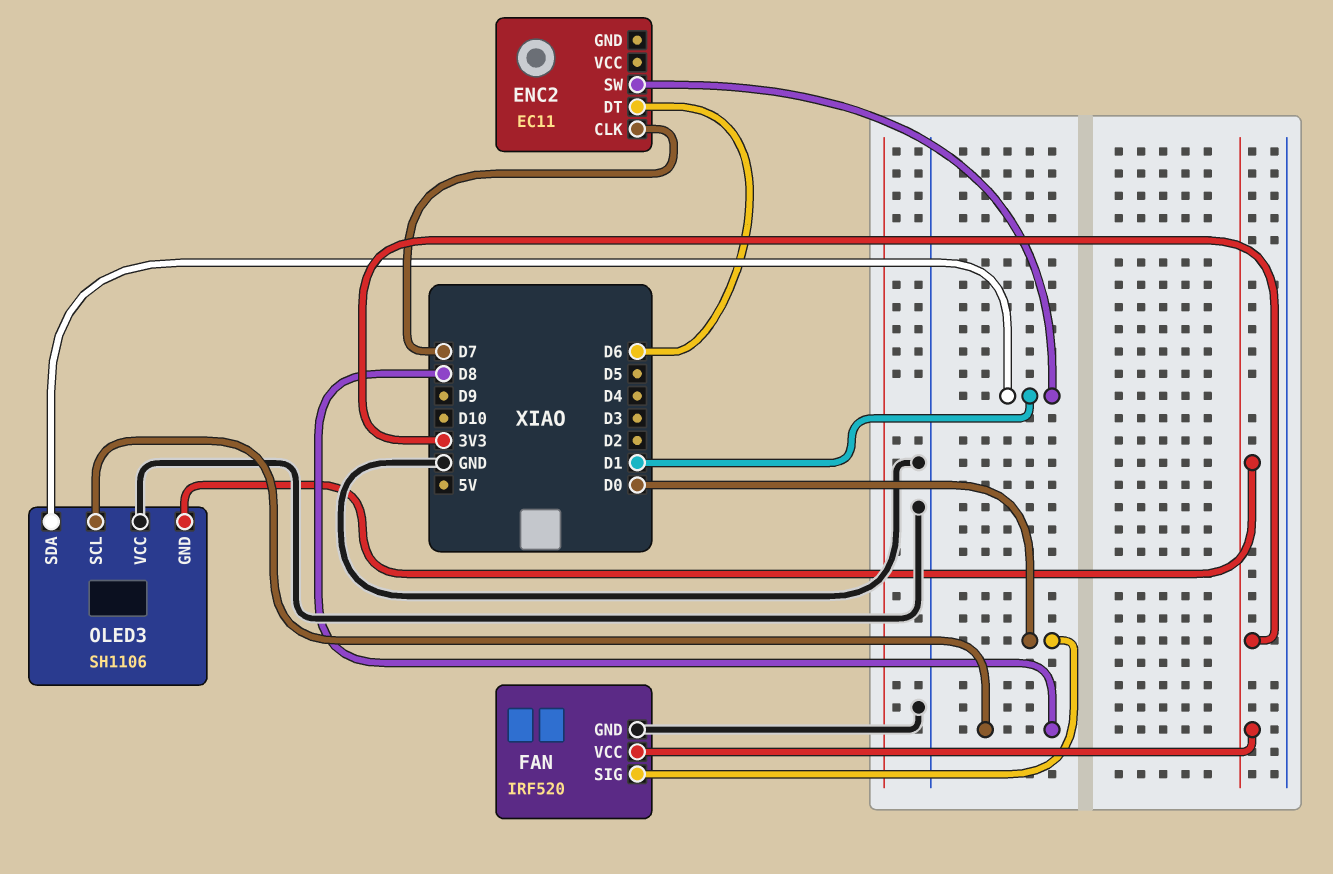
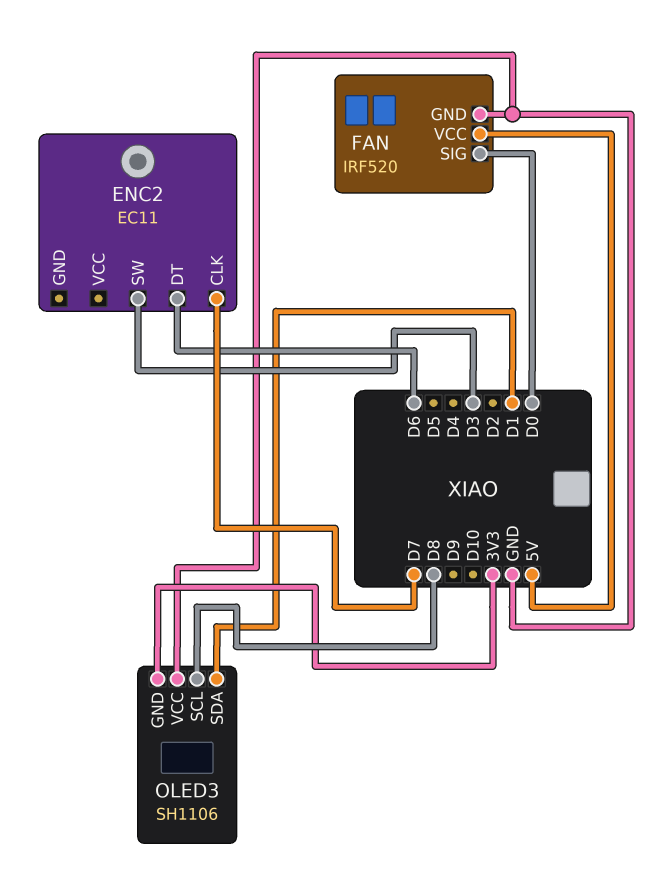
ENC2 pin SW: D1 -> D3
FAN pin VCC: 3V3 -> 5V

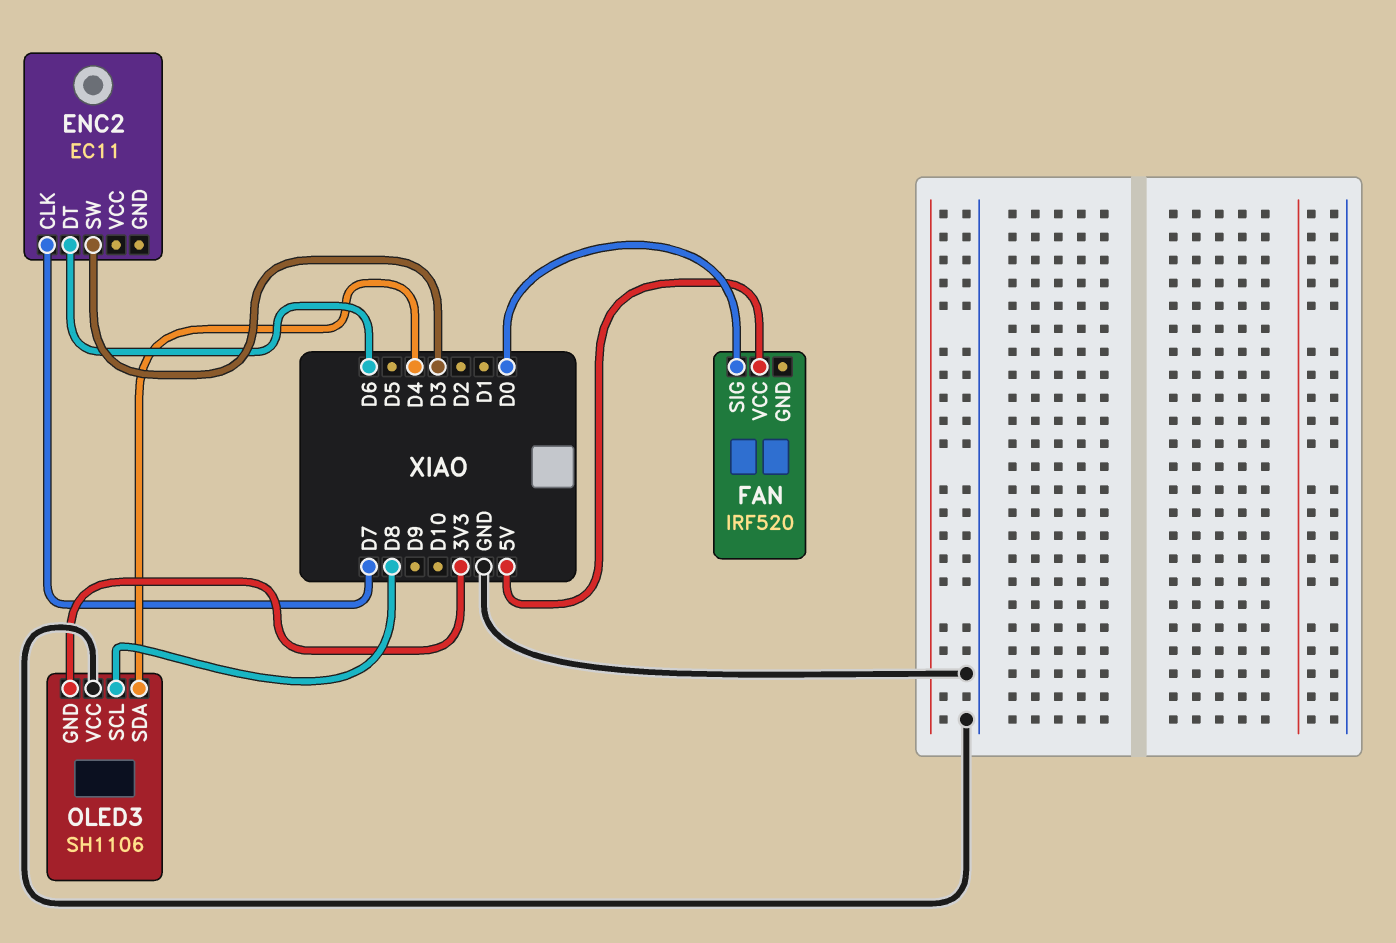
FAN pin GND: GND -> none
OLED3 pin SDA: D1 -> D4

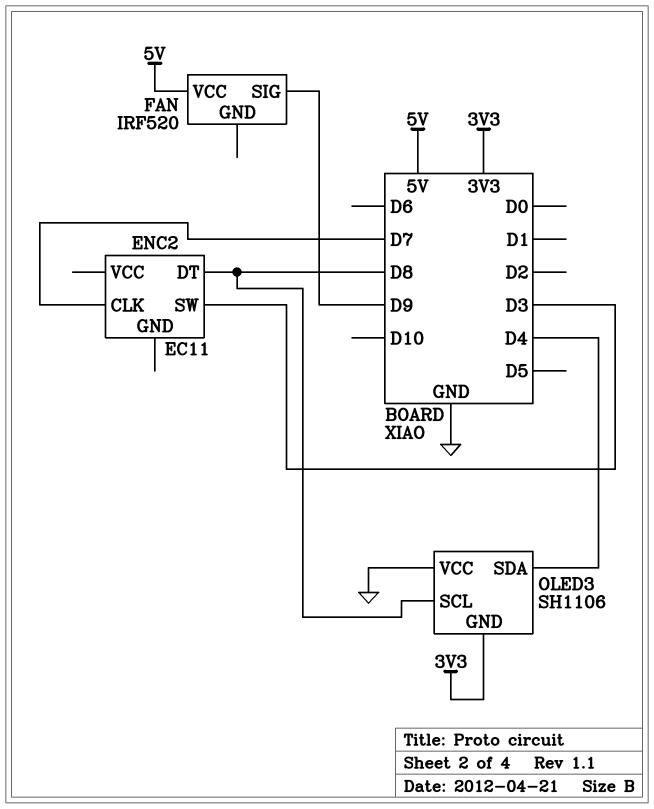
ENC2 pin DT: D6 -> D8
FAN pin SIG: D0 -> D9

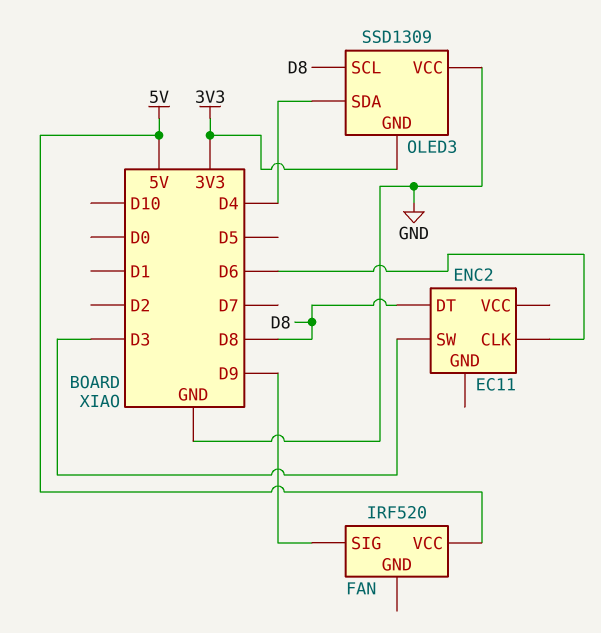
ENC2 pin CLK: D7 -> D6
OLED3: SH1106 -> SSD1309

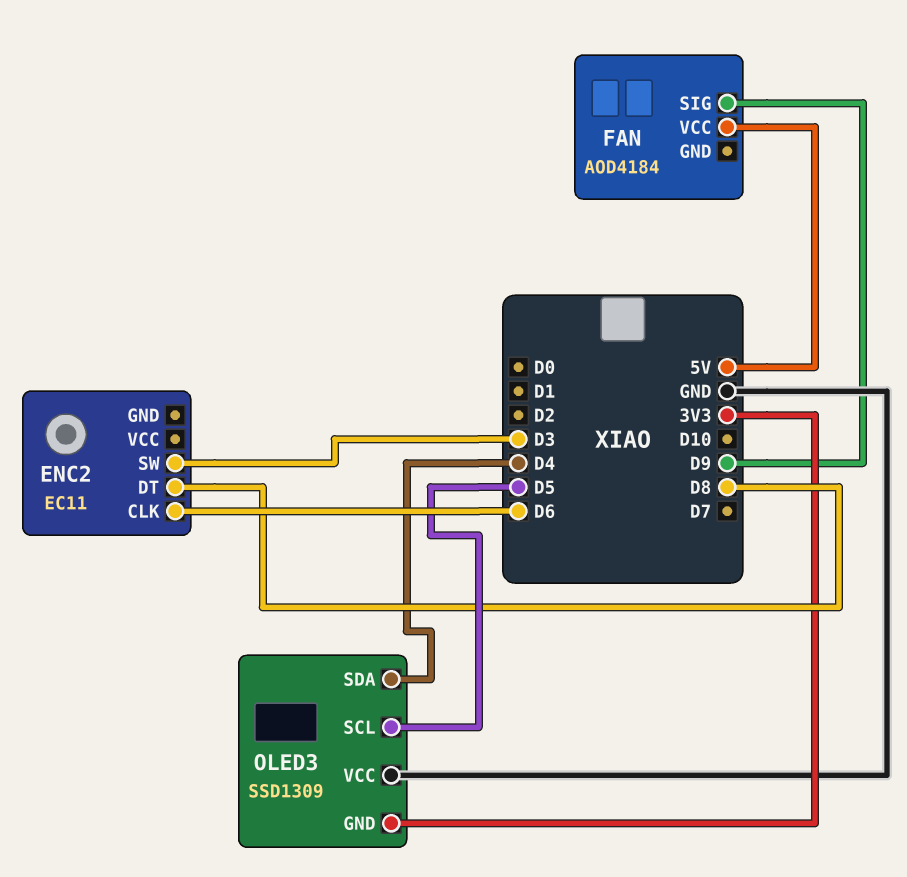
FAN: IRF520 -> AOD4184
OLED3 pin SCL: D8 -> D5

